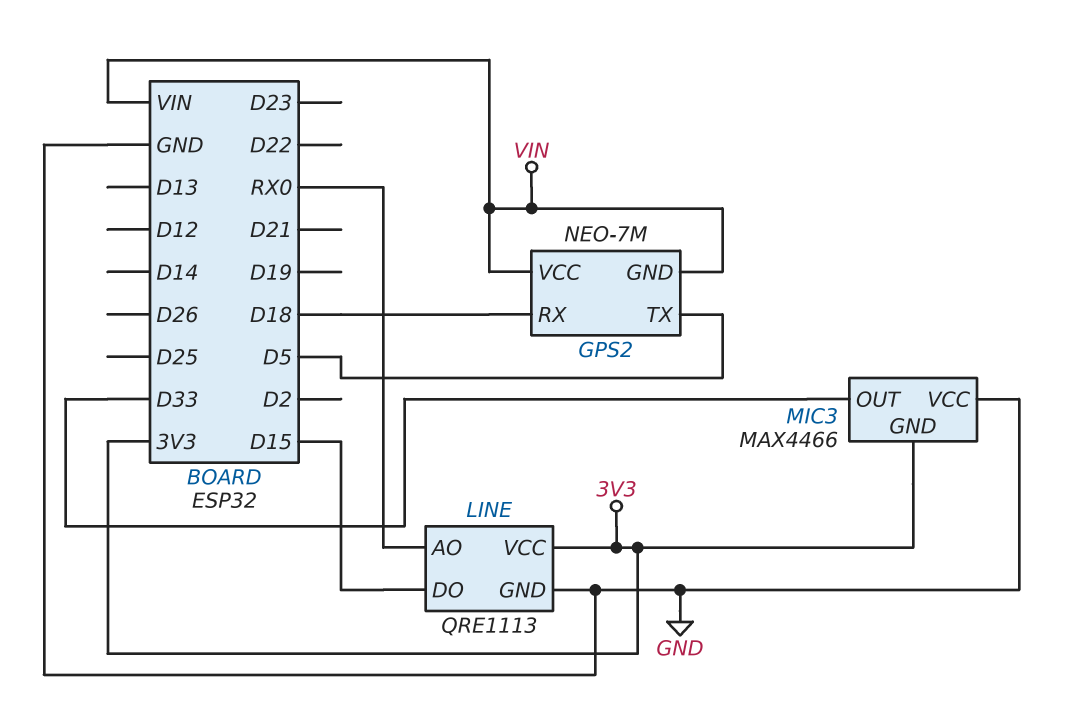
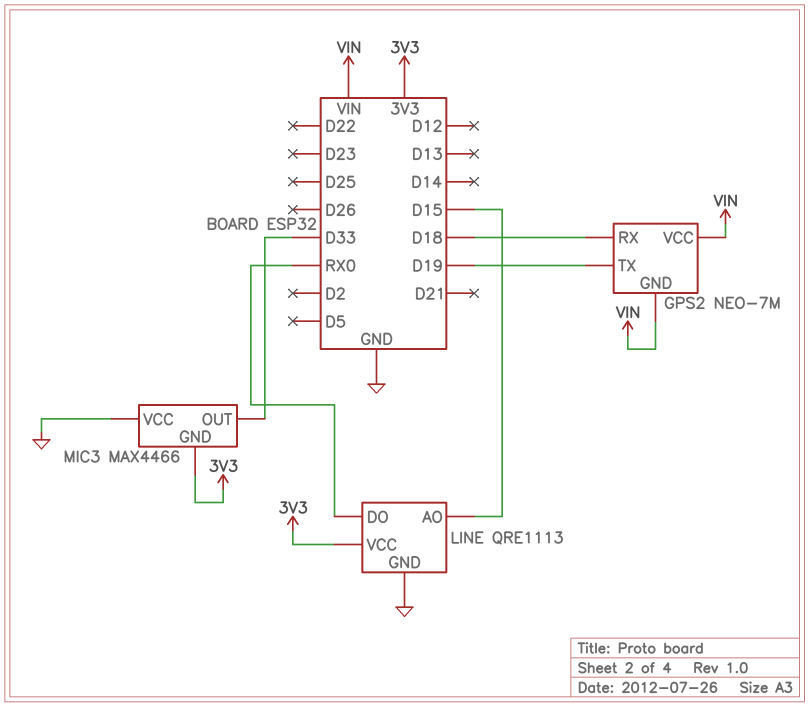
GPS2 pin TX: D5 -> D19
LINE pin AO: RX0 -> D15
LINE pin DO: D15 -> RX0

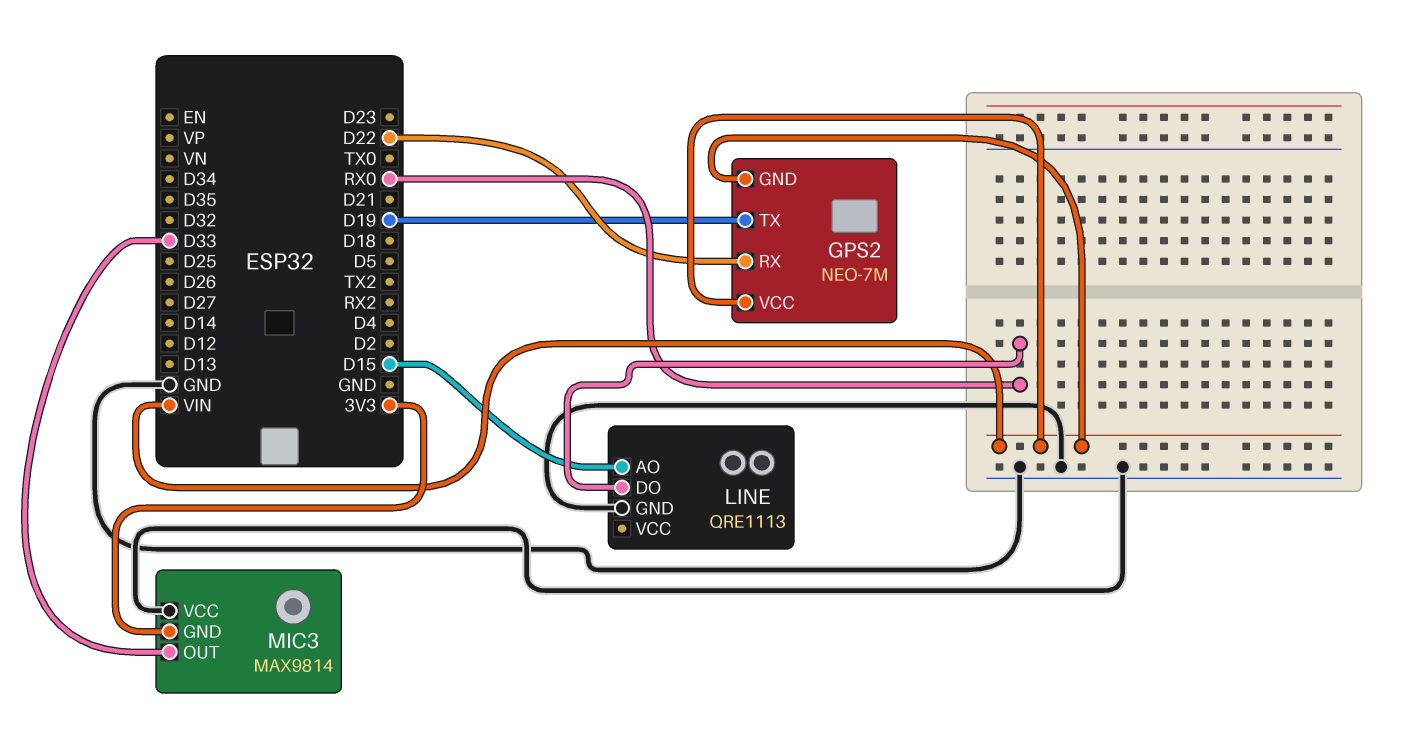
GPS2 pin RX: D18 -> D22
LINE pin VCC: 3V3 -> none
MIC3: MAX4466 -> MAX9814

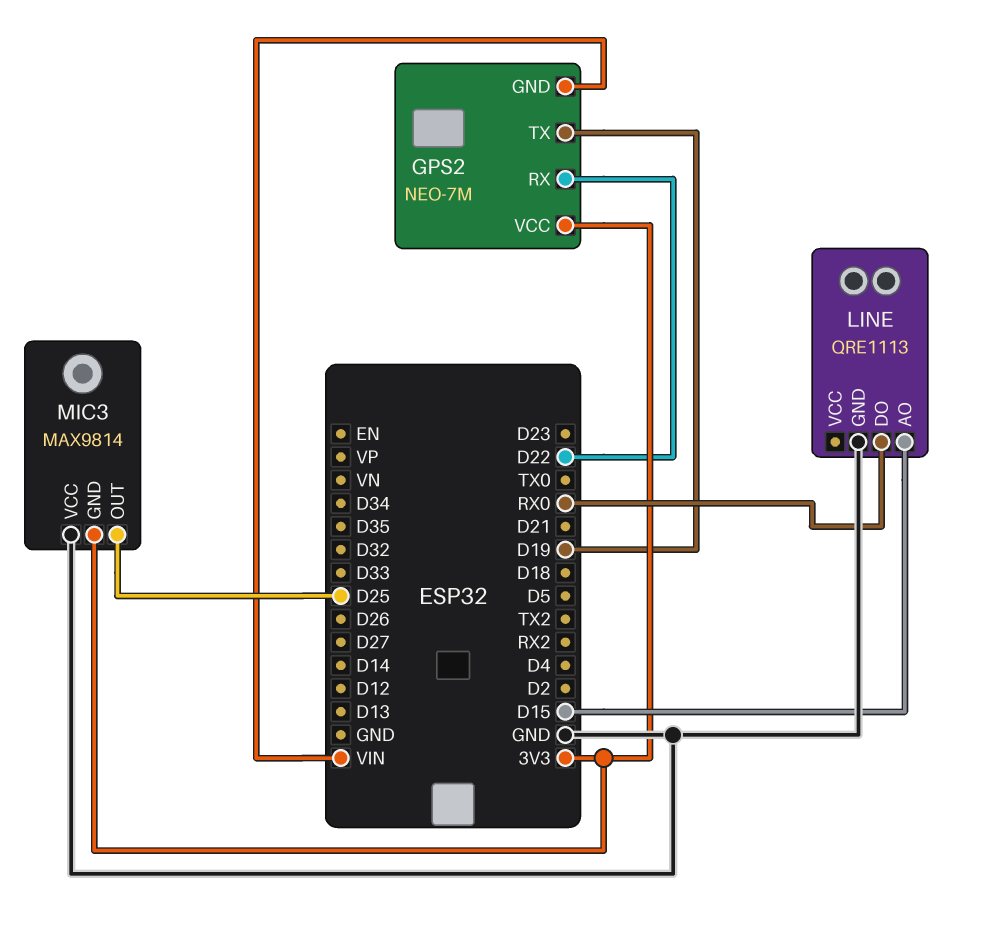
GPS2 pin VCC: VIN -> 3V3
MIC3 pin OUT: D33 -> D25

